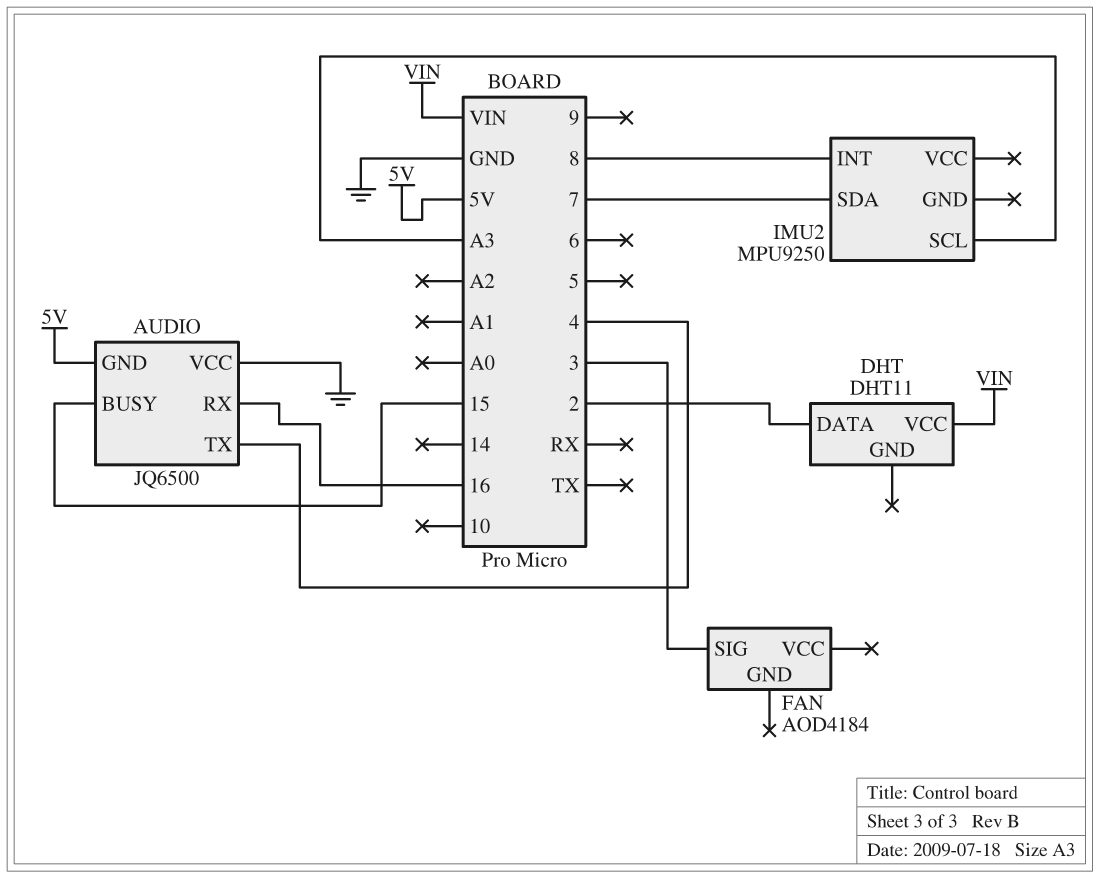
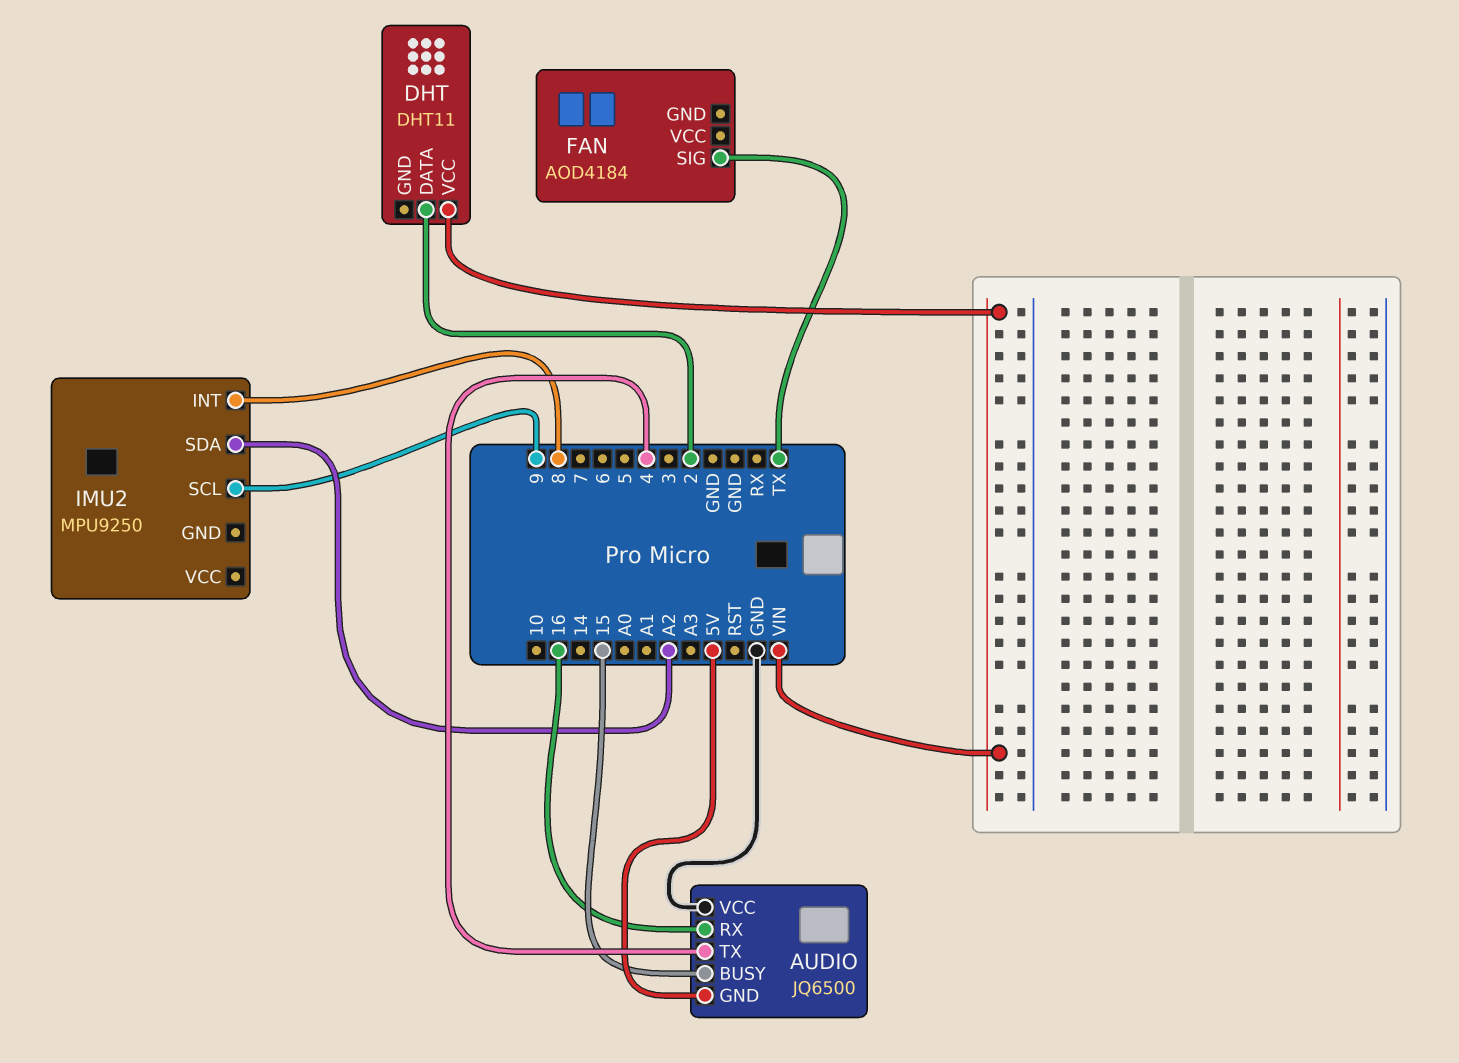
FAN pin SIG: 3 -> TX
IMU2 pin SCL: A3 -> 9
IMU2 pin SDA: 7 -> A2

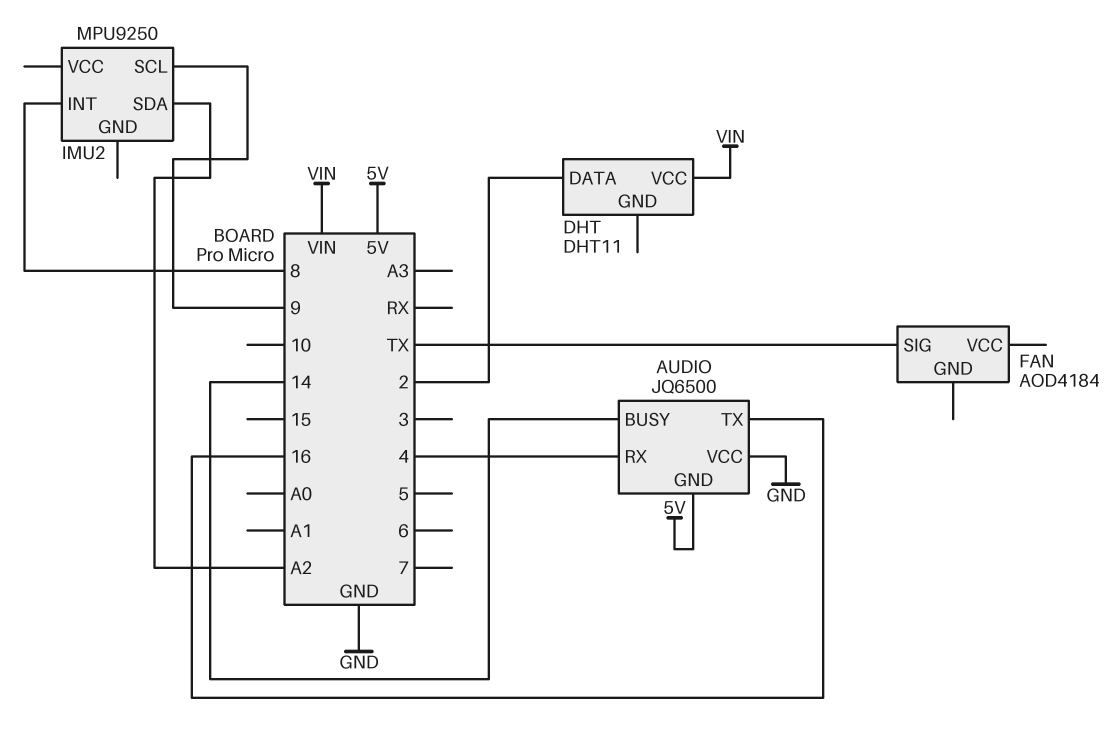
AUDIO pin BUSY: 15 -> 14
AUDIO pin RX: 16 -> 4
AUDIO pin TX: 4 -> 16

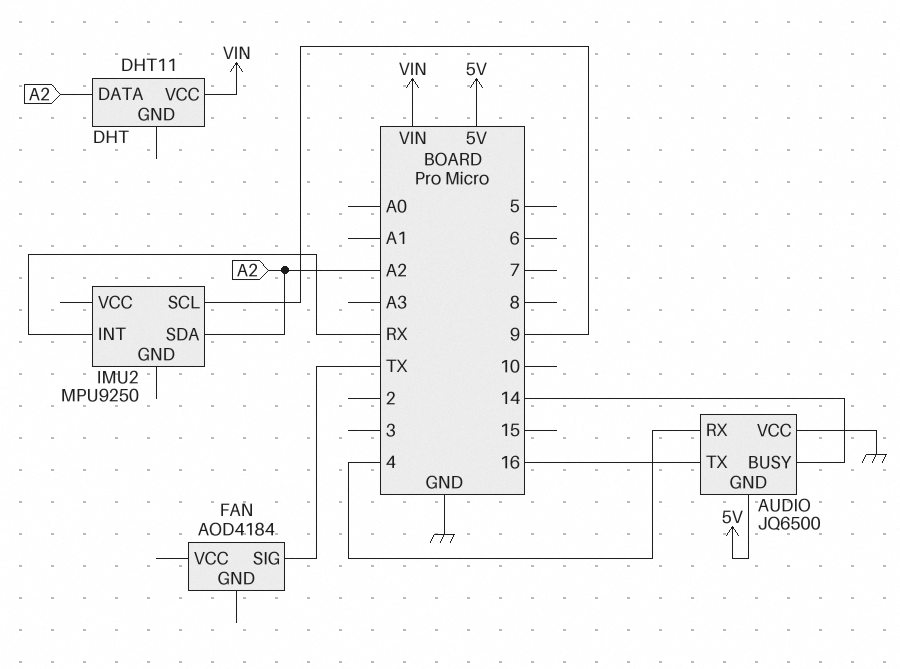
DHT pin DATA: 2 -> A2
IMU2 pin INT: 8 -> RX

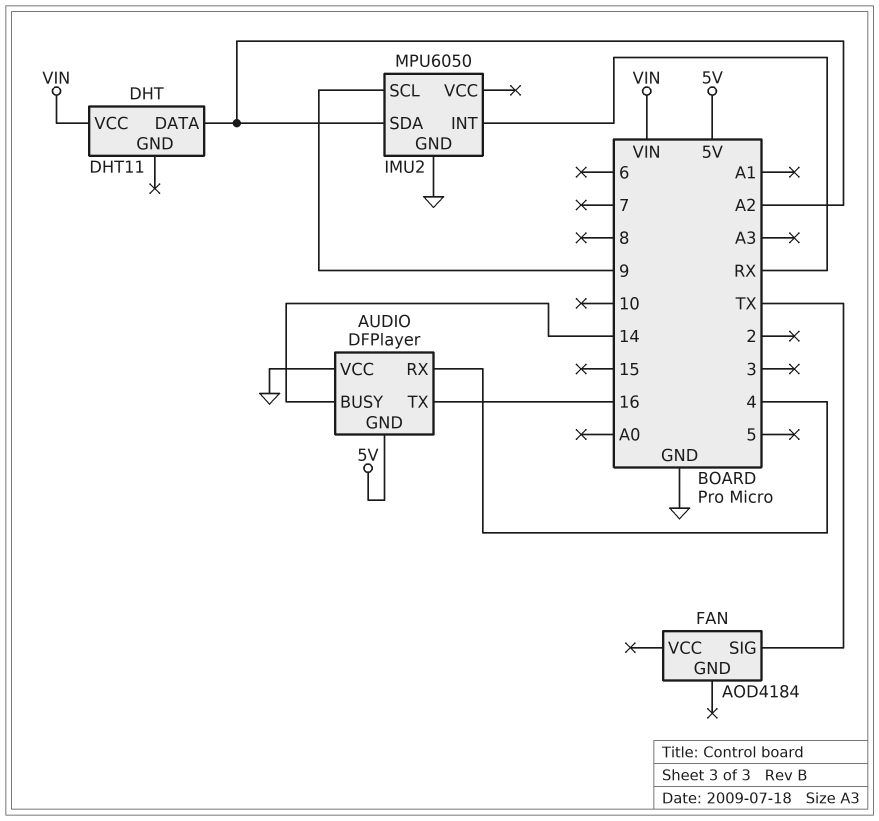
AUDIO: JQ6500 -> DFPlayer
IMU2: MPU9250 -> MPU6050
IMU2 pin GND: none -> GND

